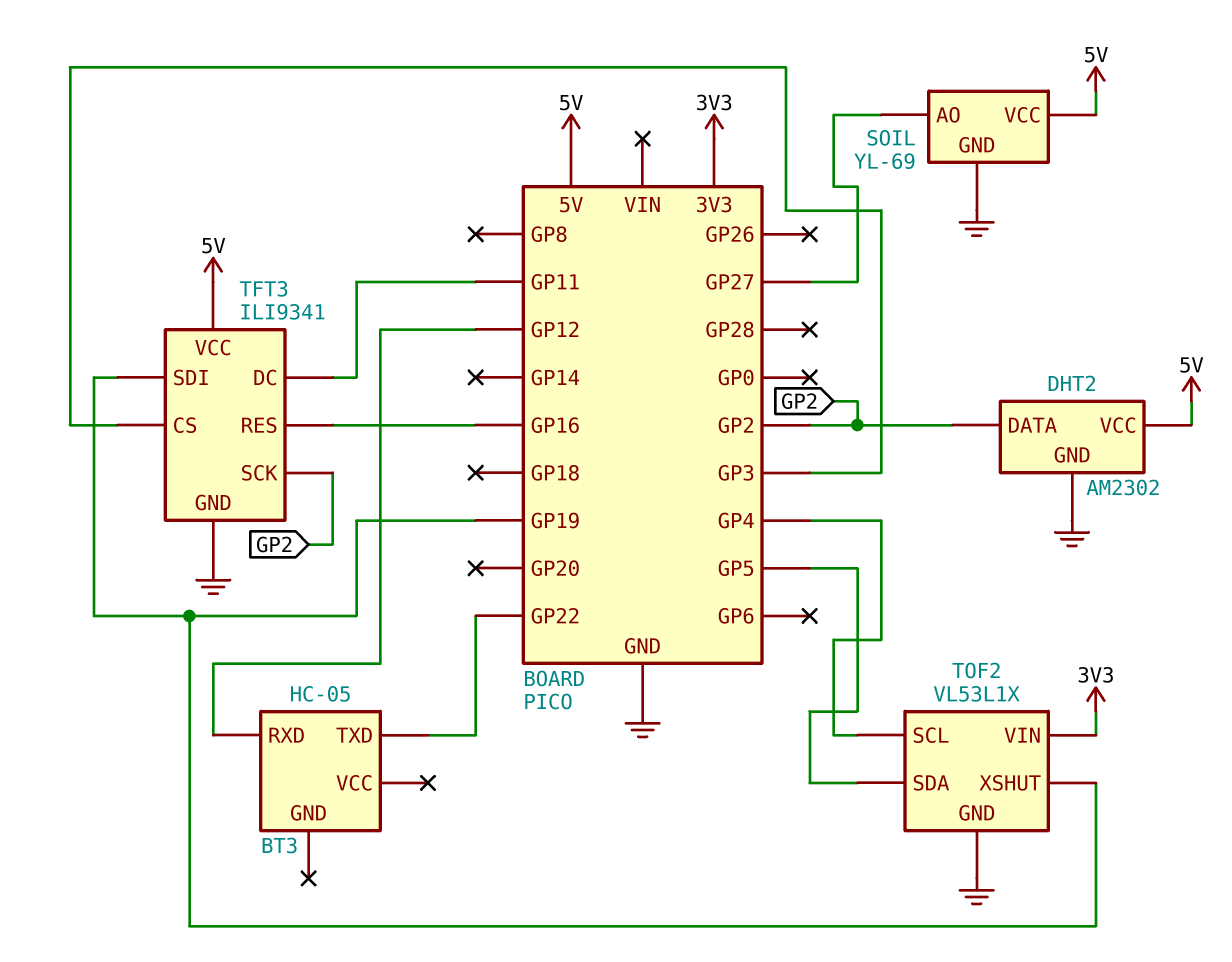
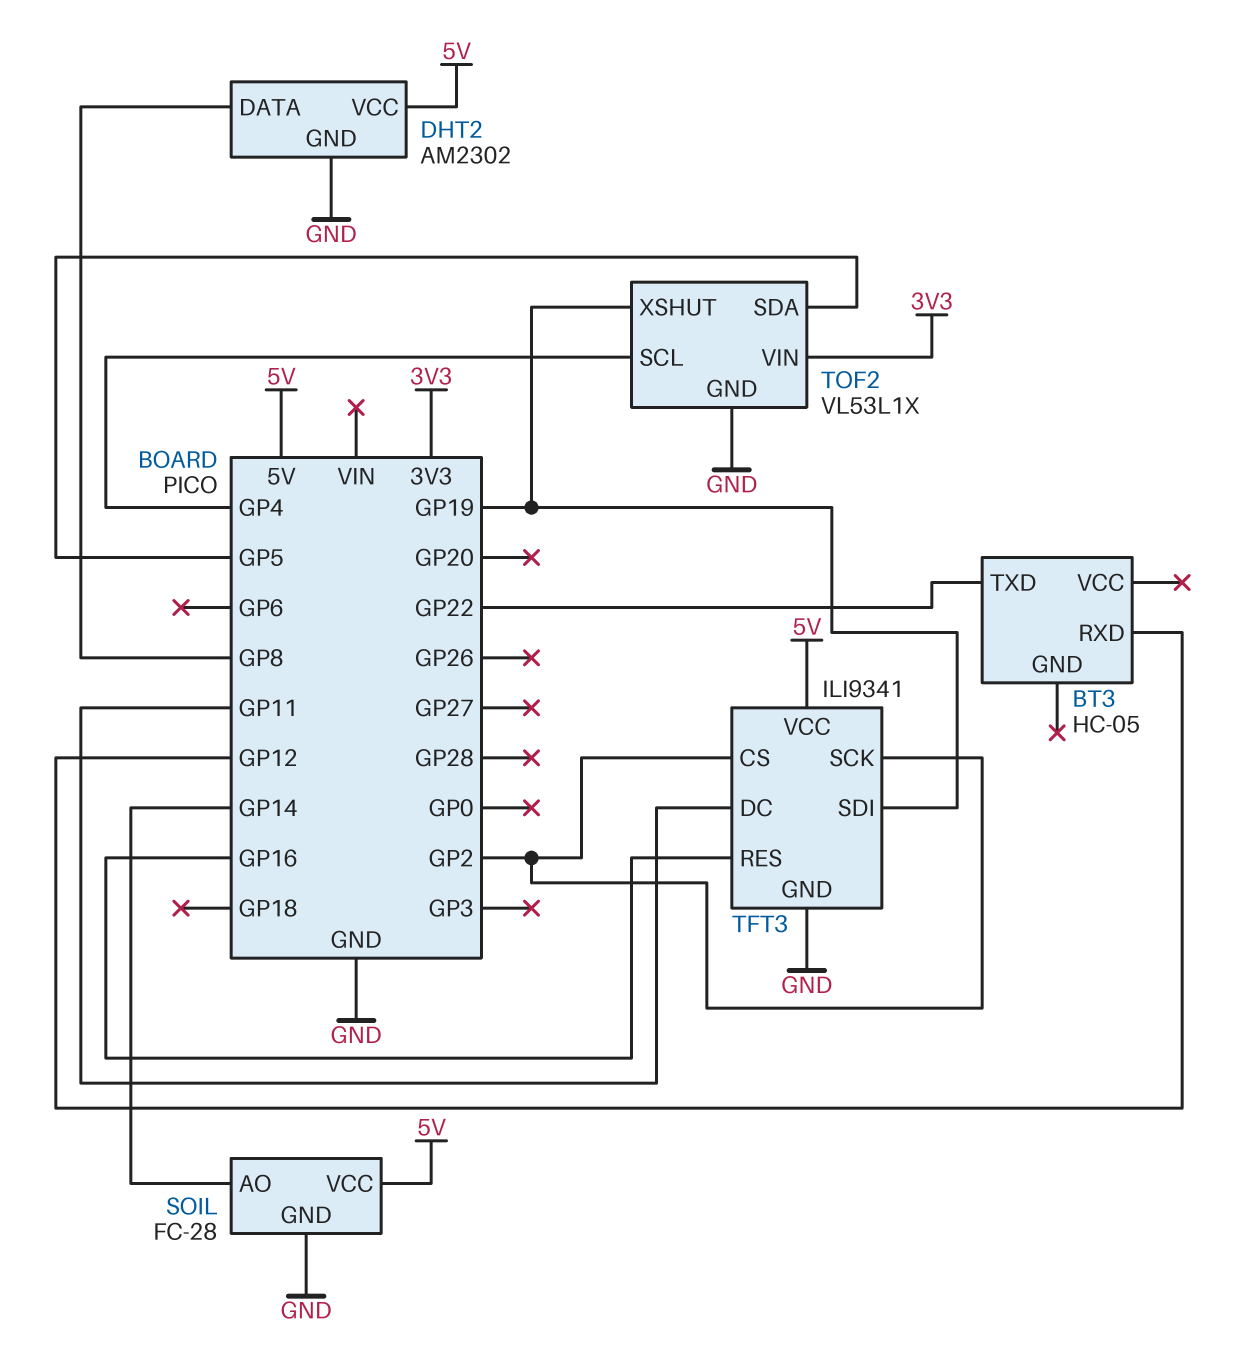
DHT2 pin DATA: GP2 -> GP8
SOIL: YL-69 -> FC-28
SOIL pin AO: GP27 -> GP14
TFT3 pin CS: GP3 -> GP2

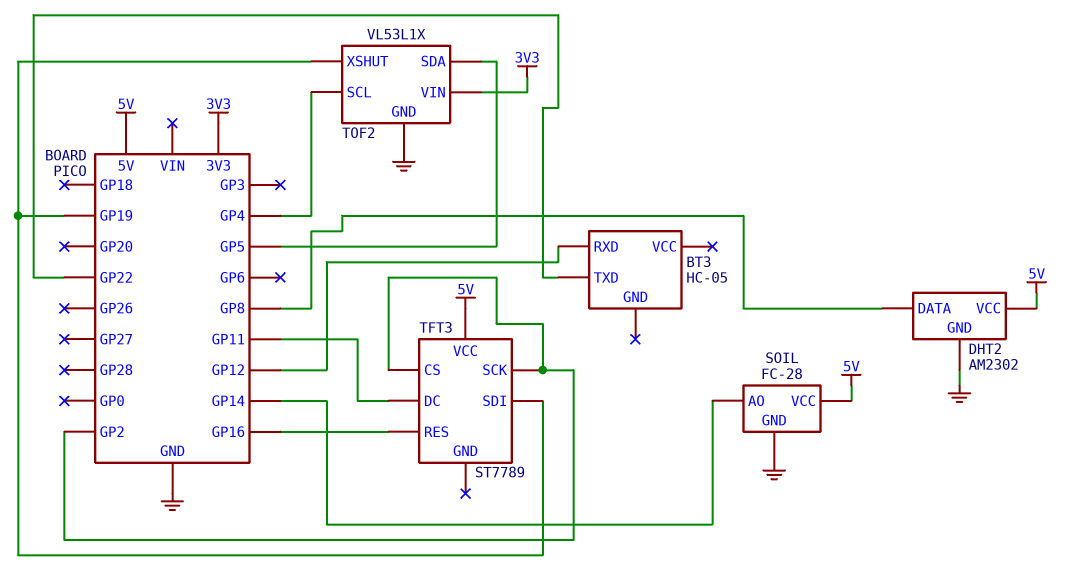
TFT3: ILI9341 -> ST7789
TFT3 pin GND: GND -> none

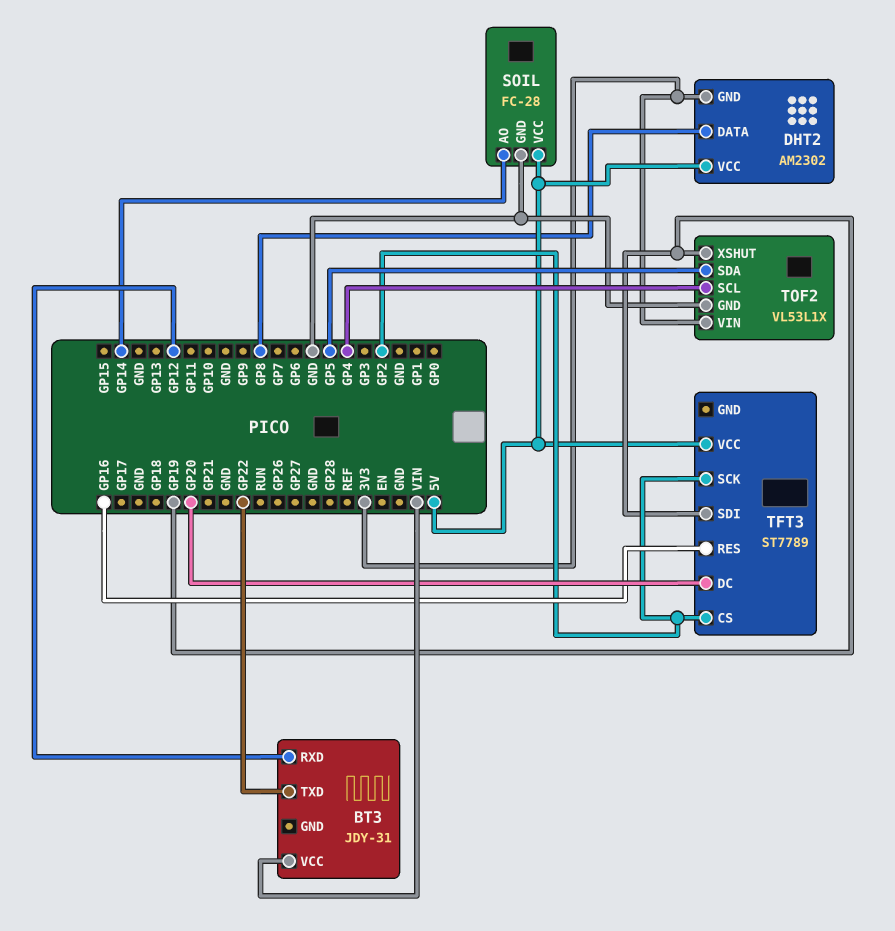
BT3: HC-05 -> JDY-31
BT3 pin VCC: none -> VIN
DHT2 pin GND: GND -> 3V3
TFT3 pin DC: GP11 -> GP20

